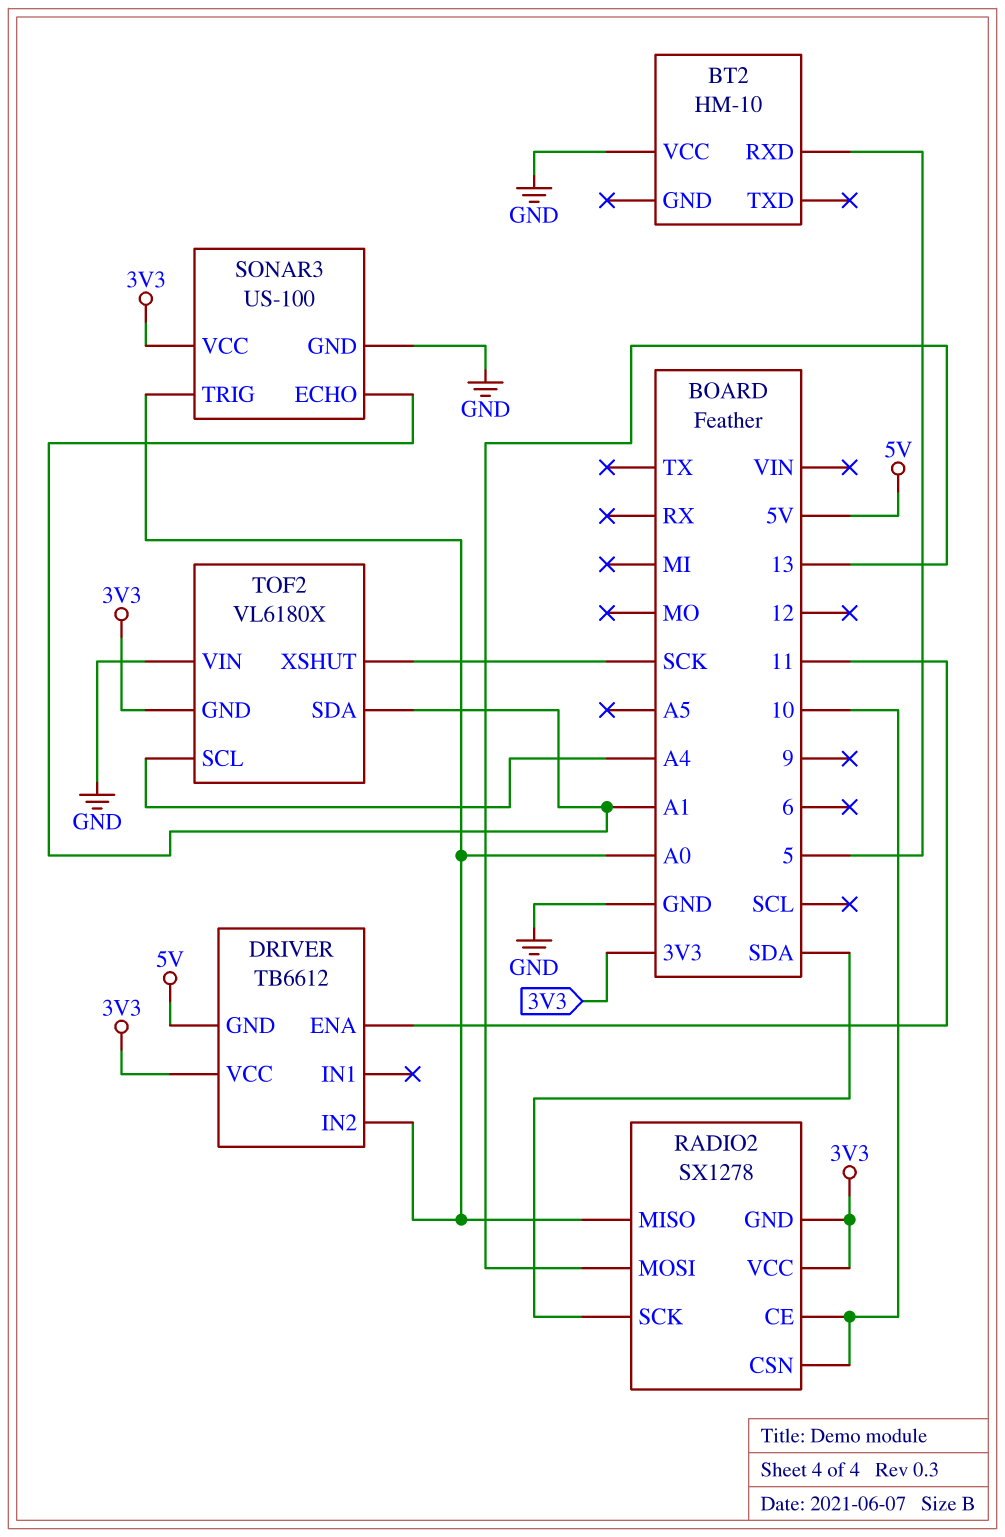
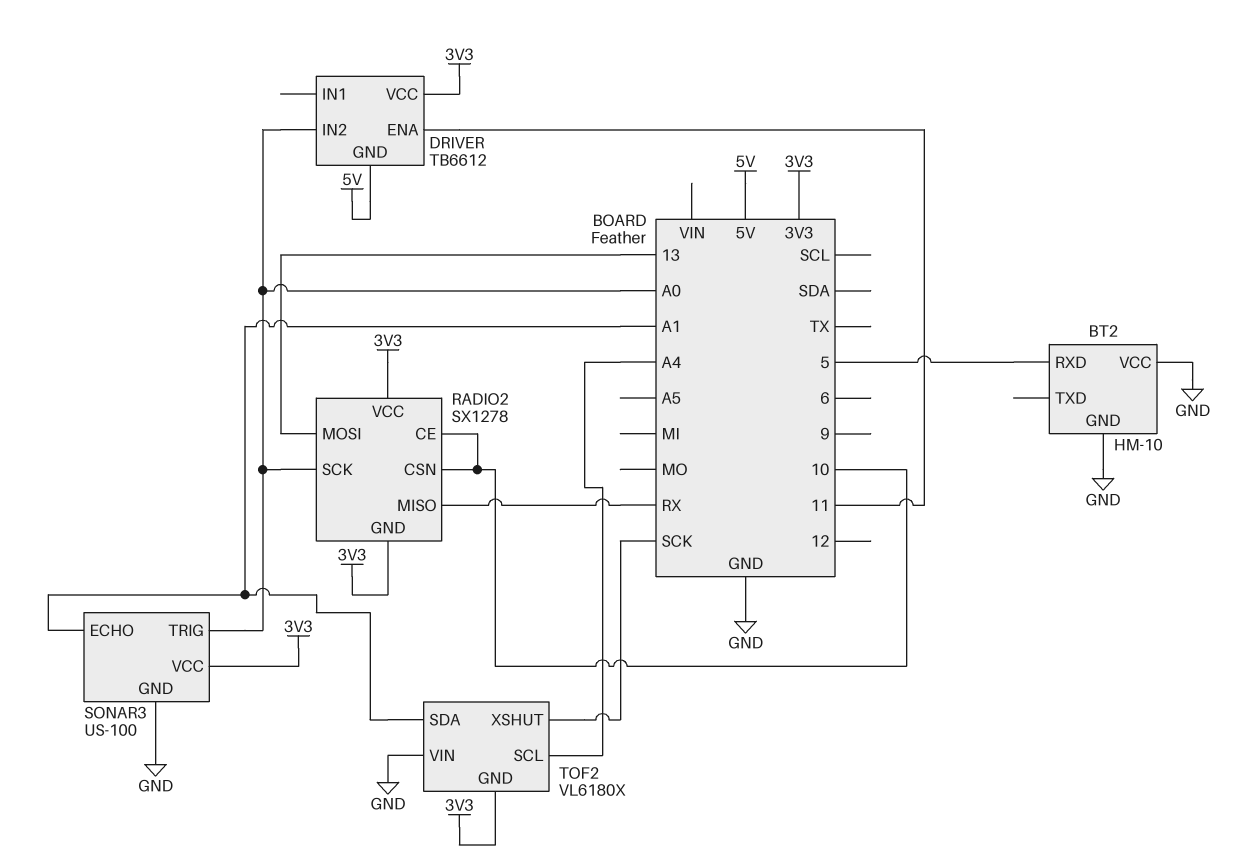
BT2 pin GND: none -> GND
RADIO2 pin MISO: A0 -> RX
RADIO2 pin SCK: SDA -> A0

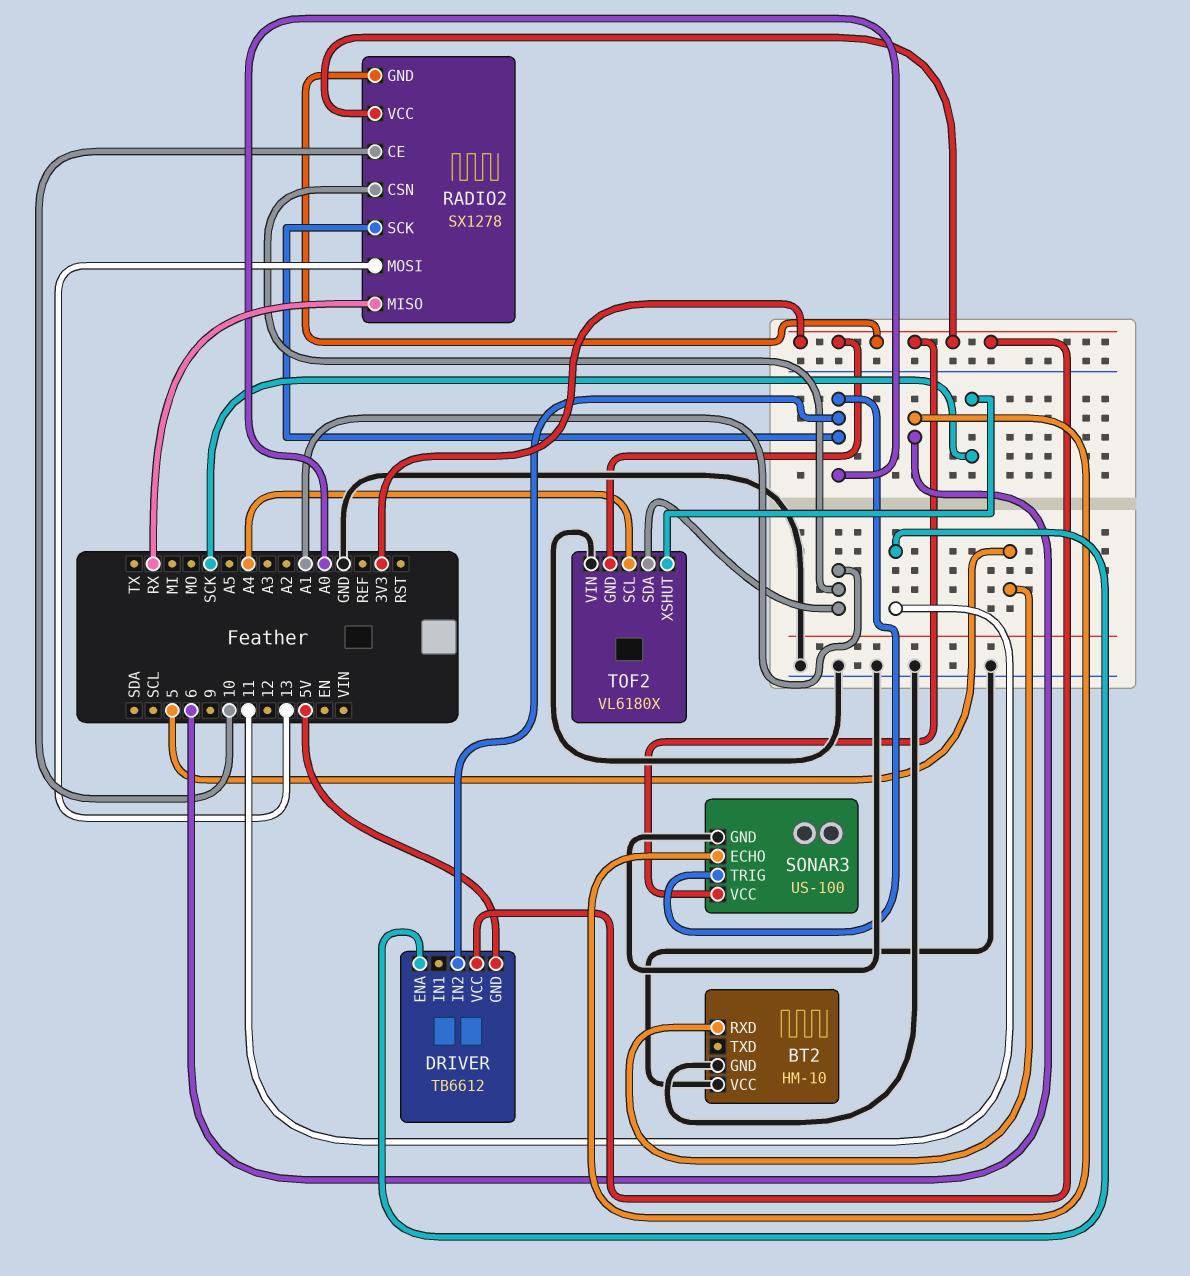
RADIO2 pin CSN: 10 -> A1
SONAR3 pin ECHO: A1 -> 6

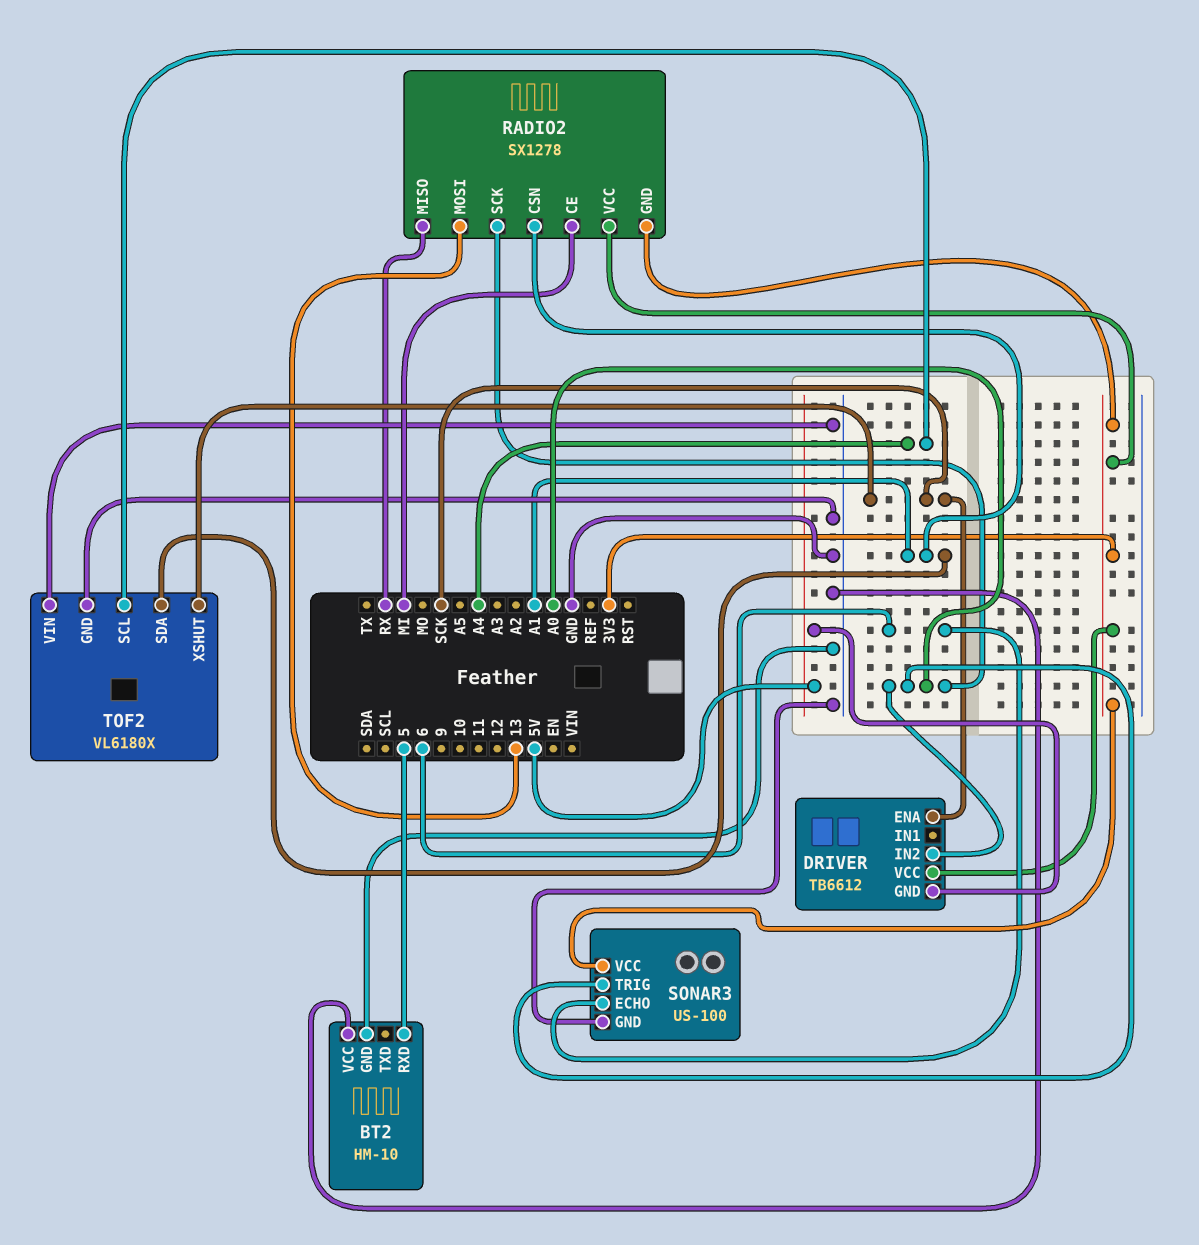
DRIVER pin ENA: 11 -> SCK
RADIO2 pin CE: 10 -> MI
TOF2 pin GND: 3V3 -> GND

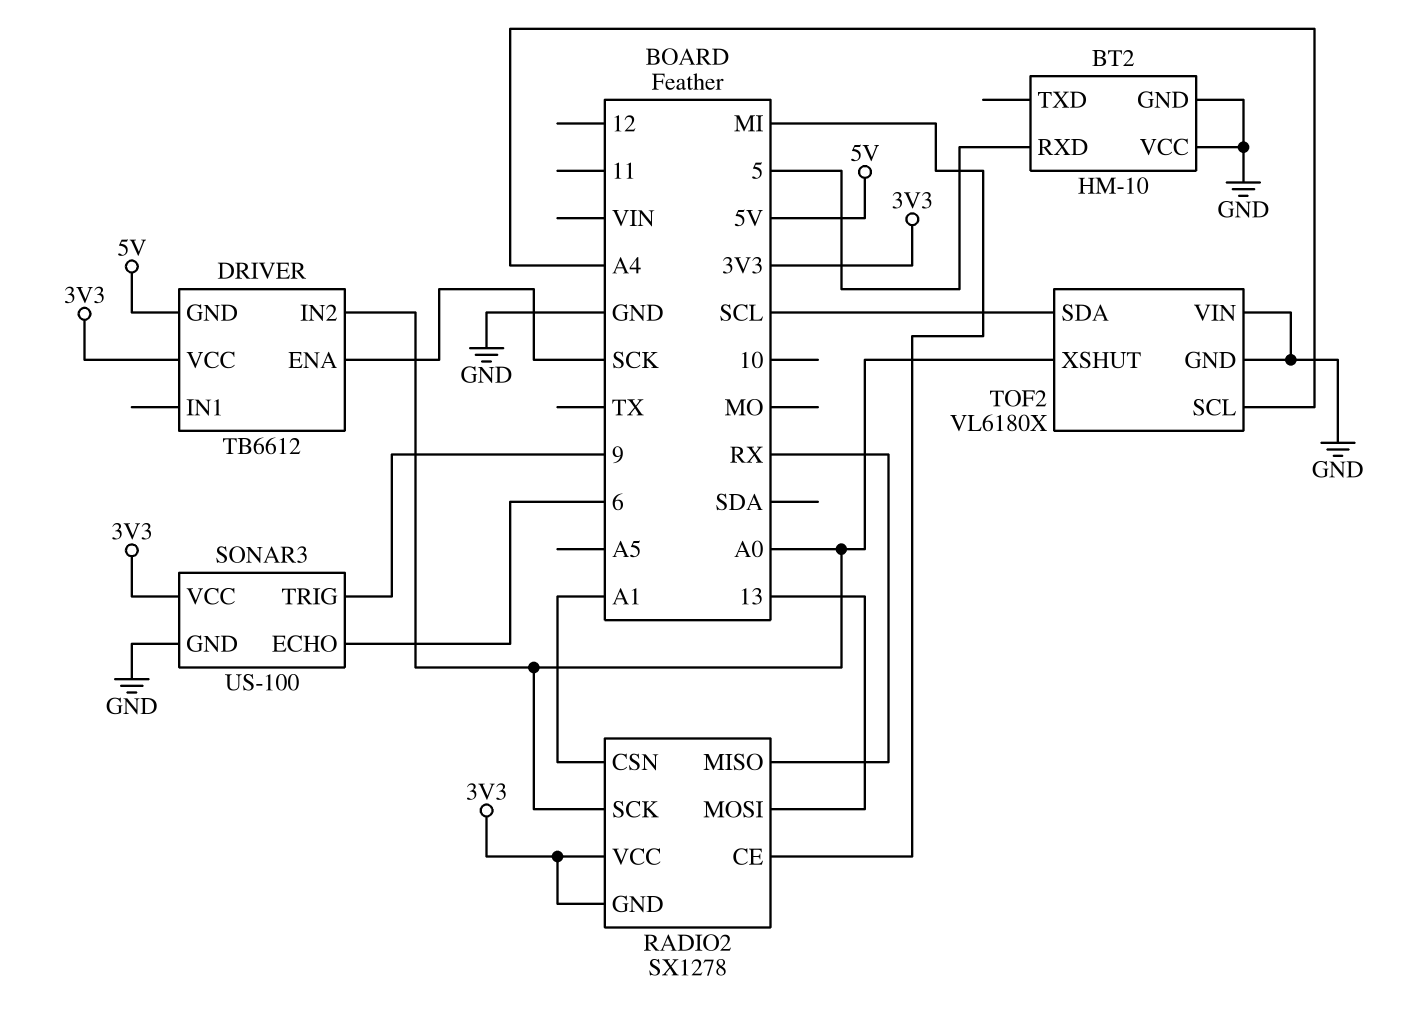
SONAR3 pin TRIG: A0 -> 9
TOF2 pin SDA: A1 -> SCL
TOF2 pin XSHUT: SCK -> A0

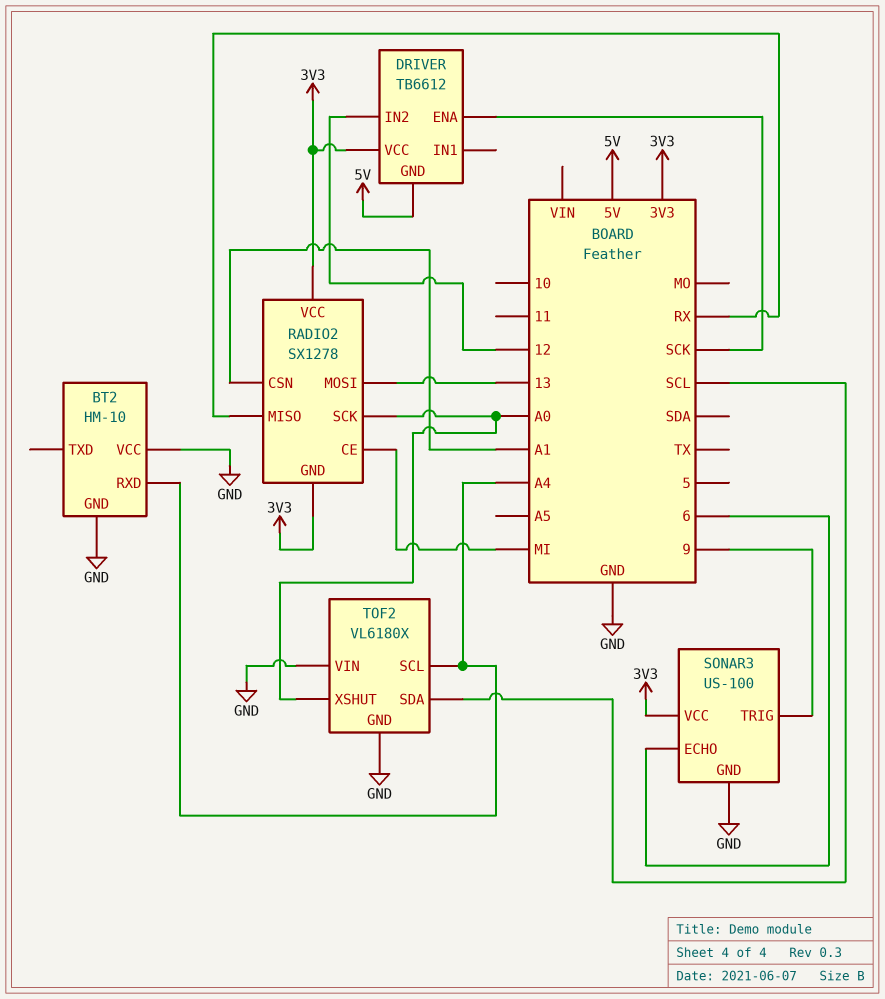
BT2 pin RXD: 5 -> A4
DRIVER pin IN2: A0 -> 12

